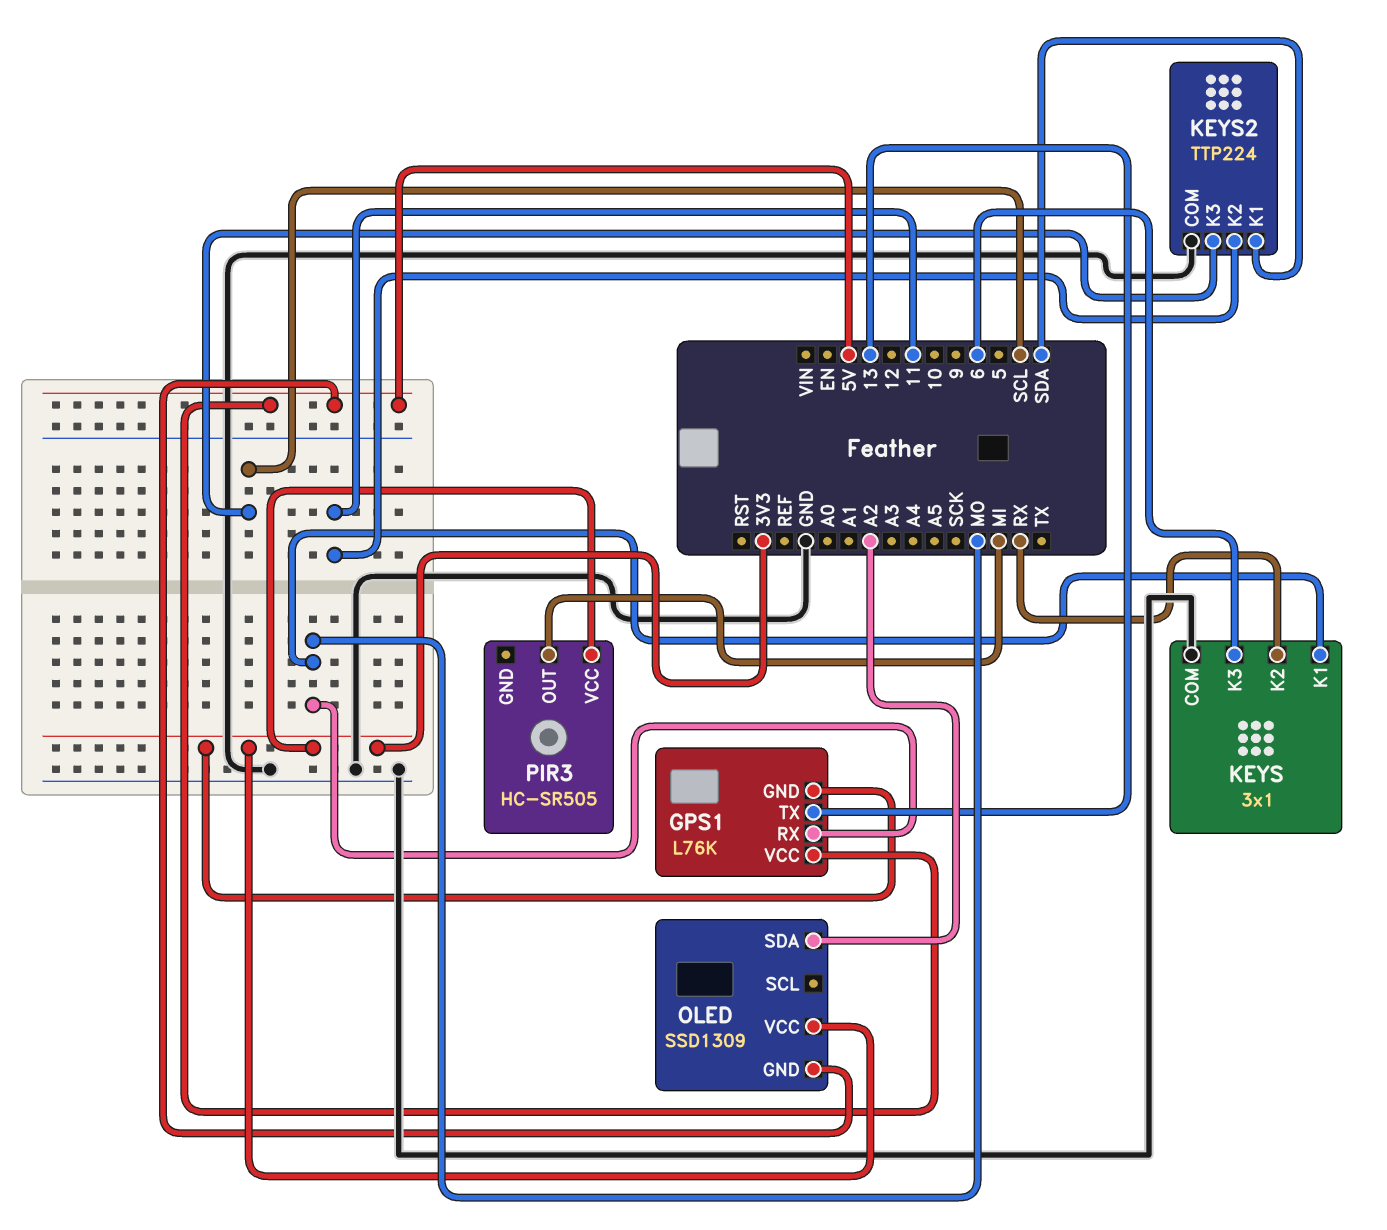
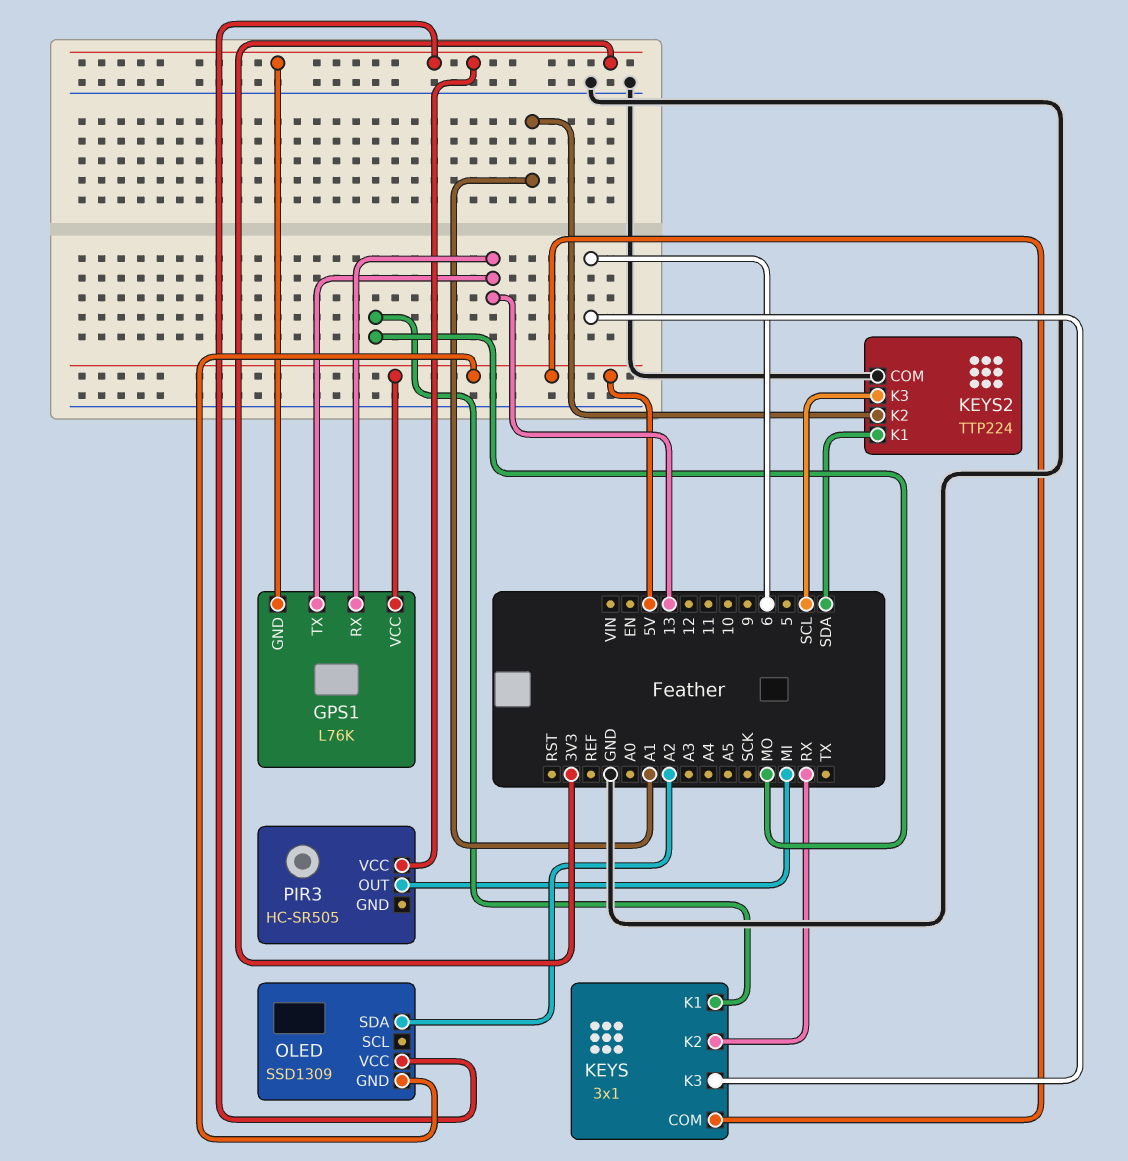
GPS1 pin RX: MO -> 13
KEYS pin COM: GND -> 5V
KEYS2 pin K2: 11 -> A1

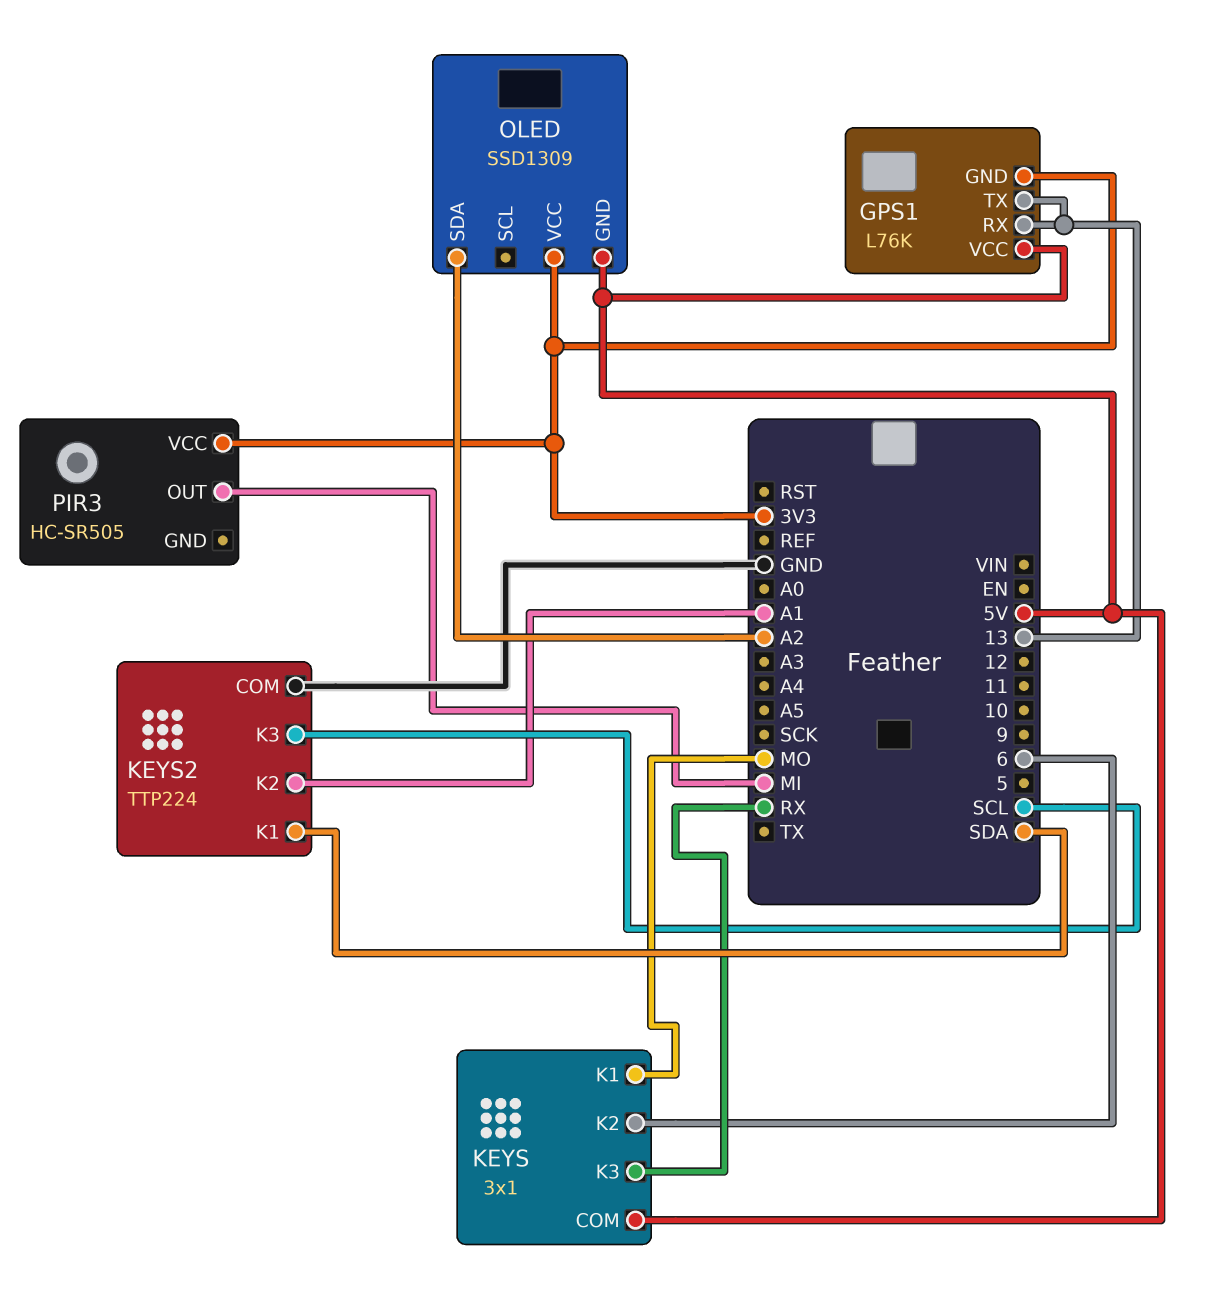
KEYS pin K2: RX -> 6
KEYS pin K3: 6 -> RX

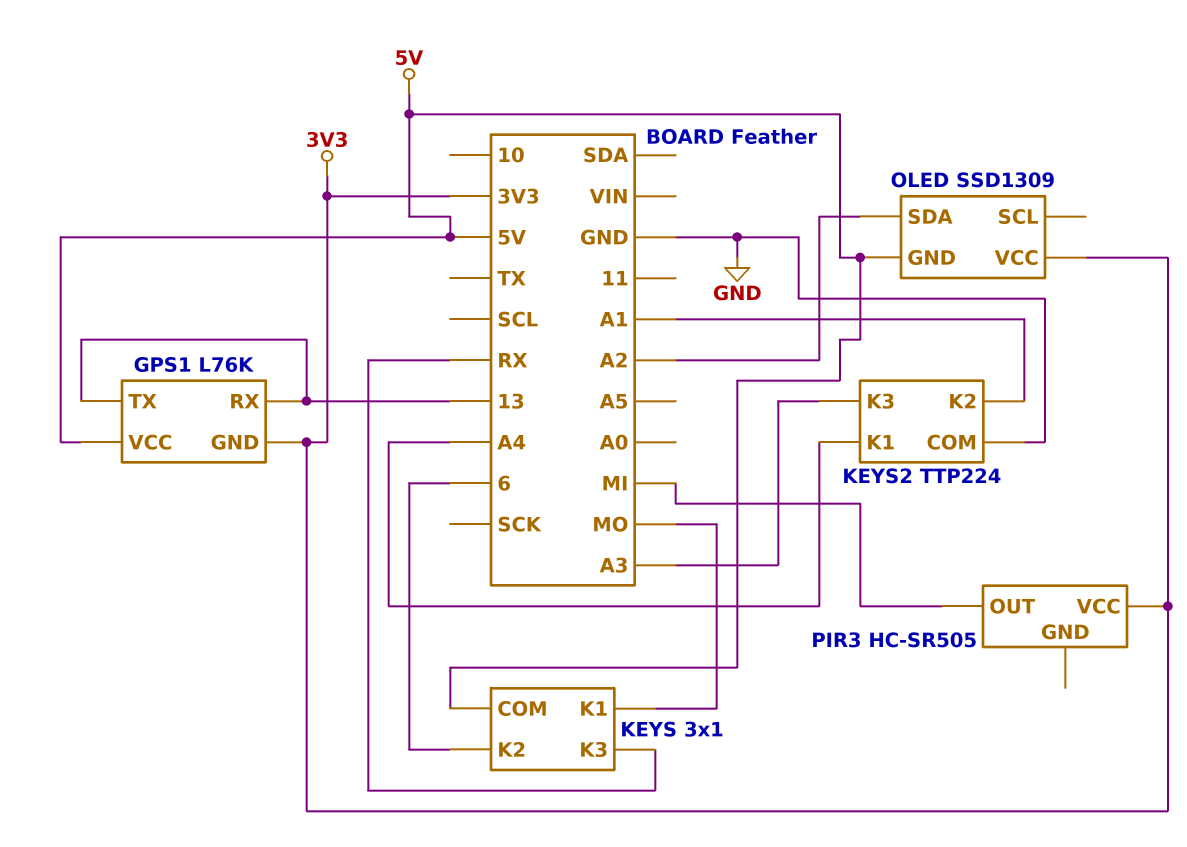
KEYS2 pin K1: SDA -> A4
KEYS2 pin K3: SCL -> A3

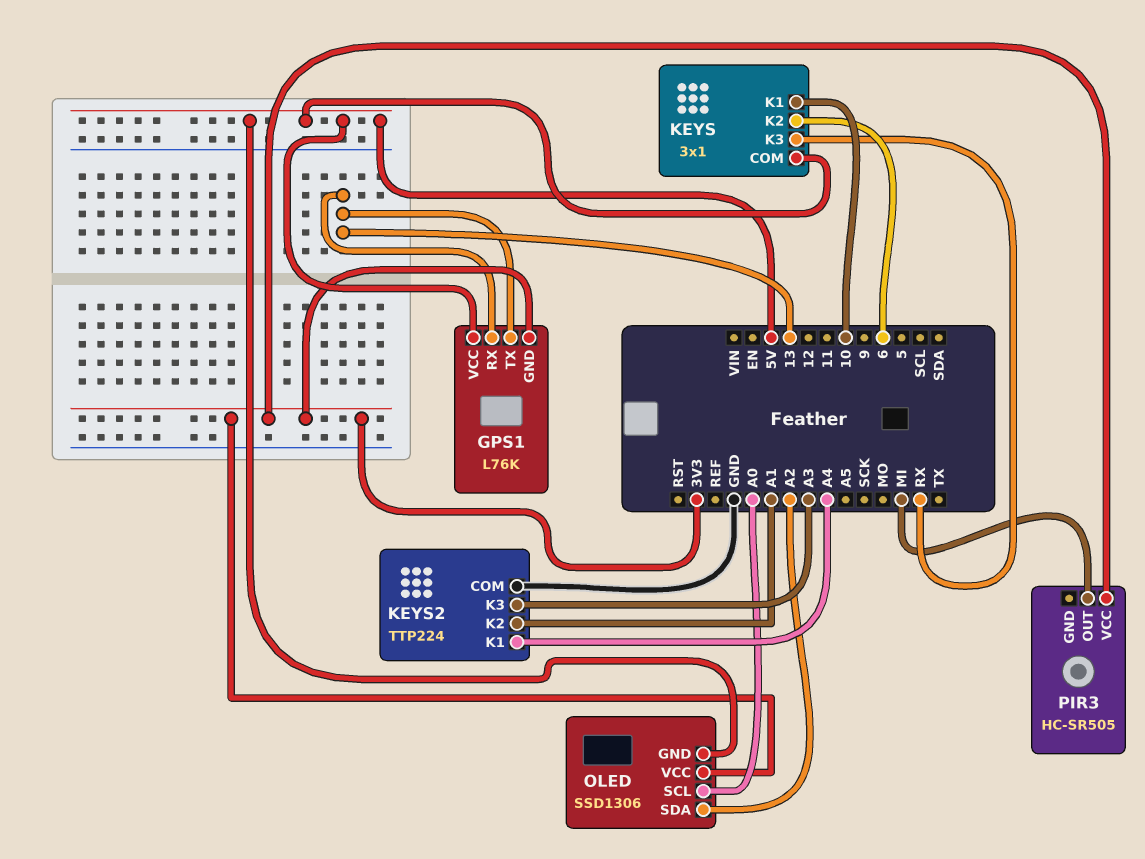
KEYS pin K1: MO -> 10
OLED: SSD1309 -> SSD1306
OLED pin SCL: none -> A0

